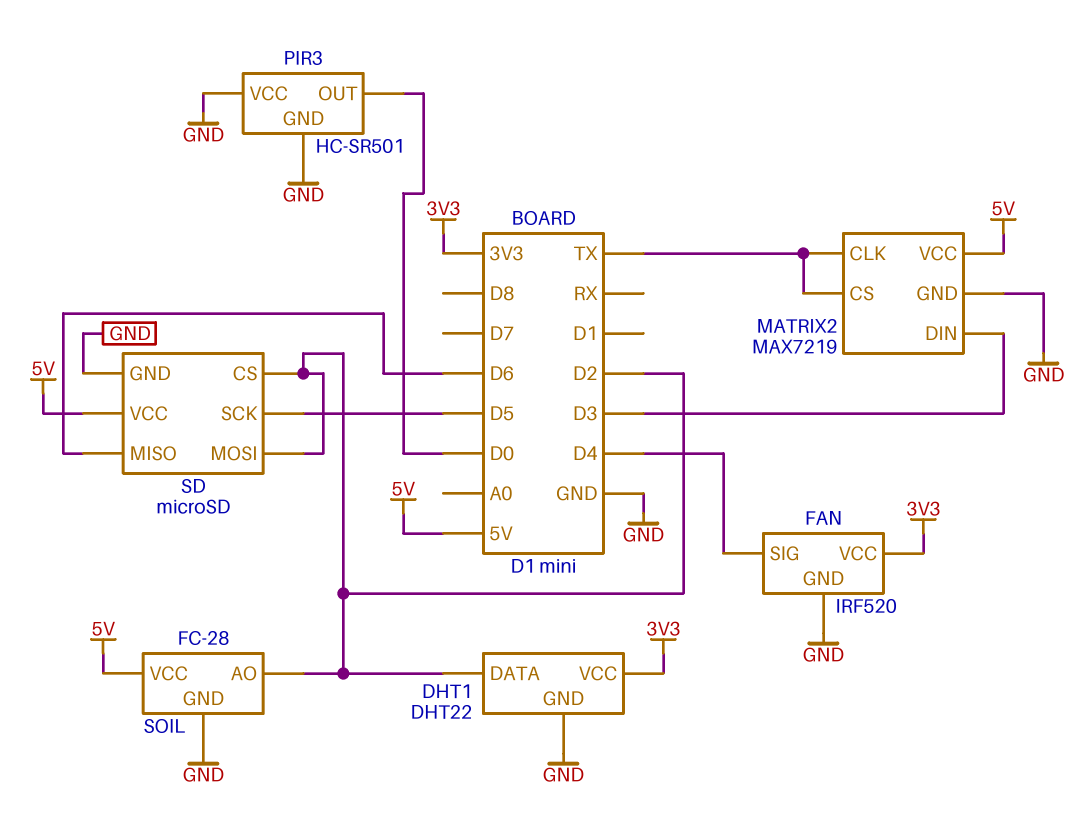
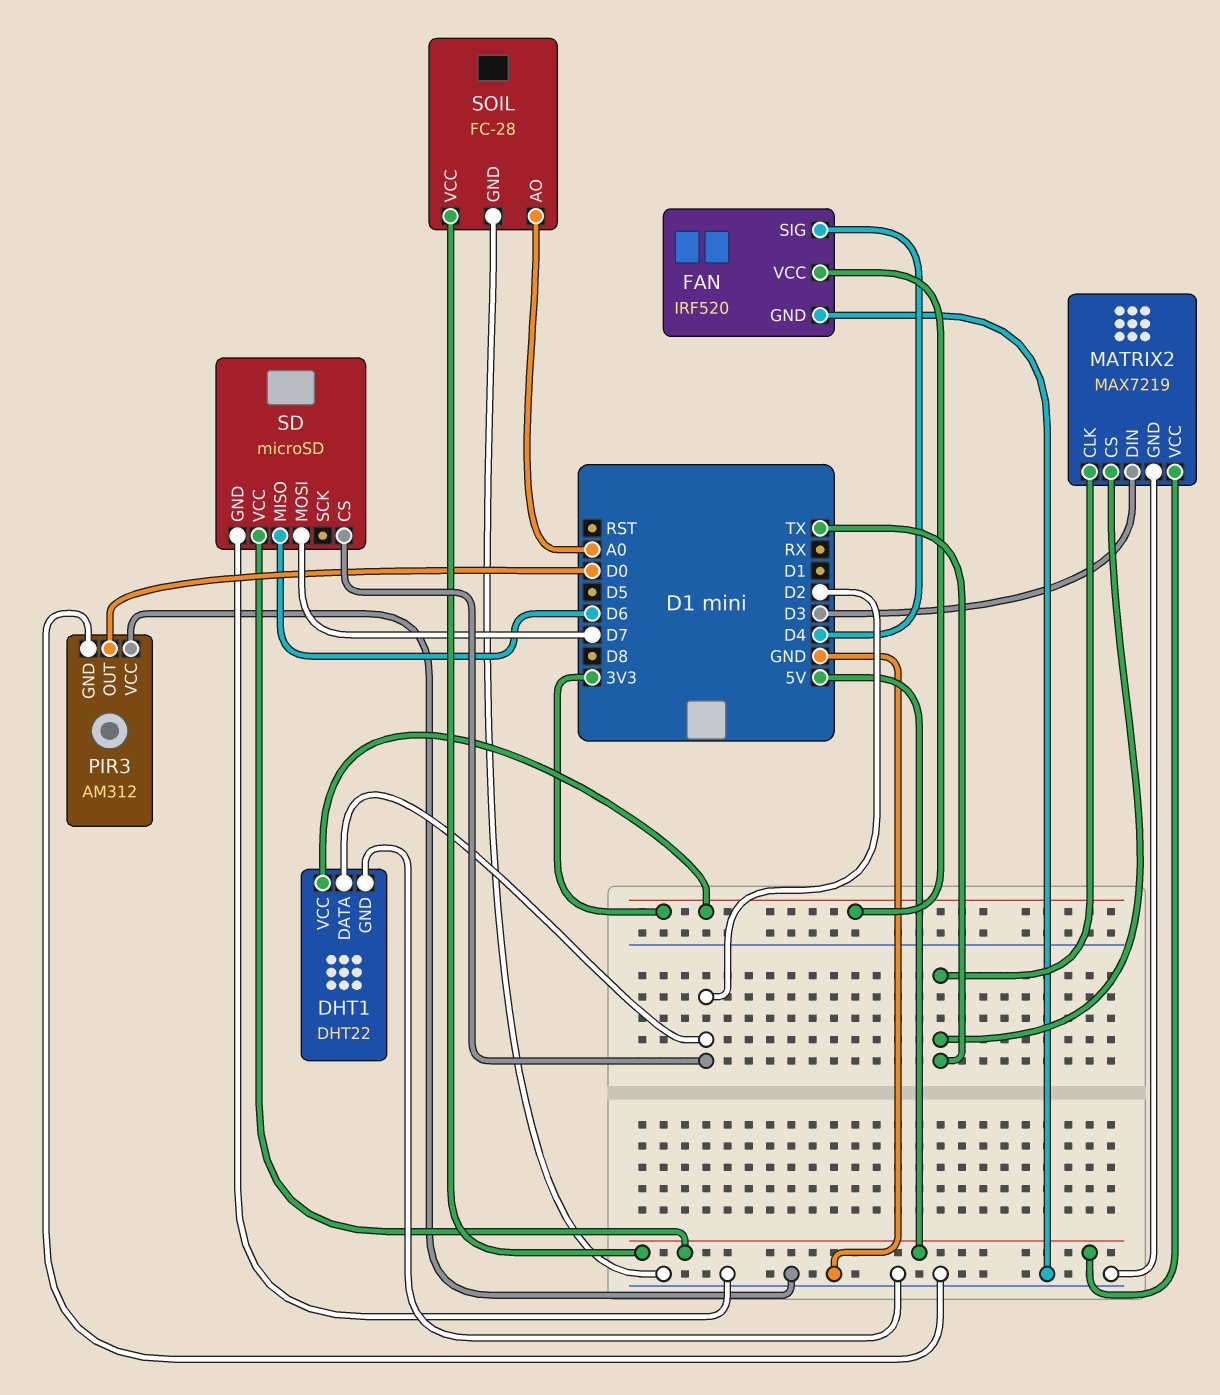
PIR3: HC-SR501 -> AM312
SD pin MOSI: D2 -> D7
SD pin SCK: D5 -> none
SOIL pin AO: D2 -> A0

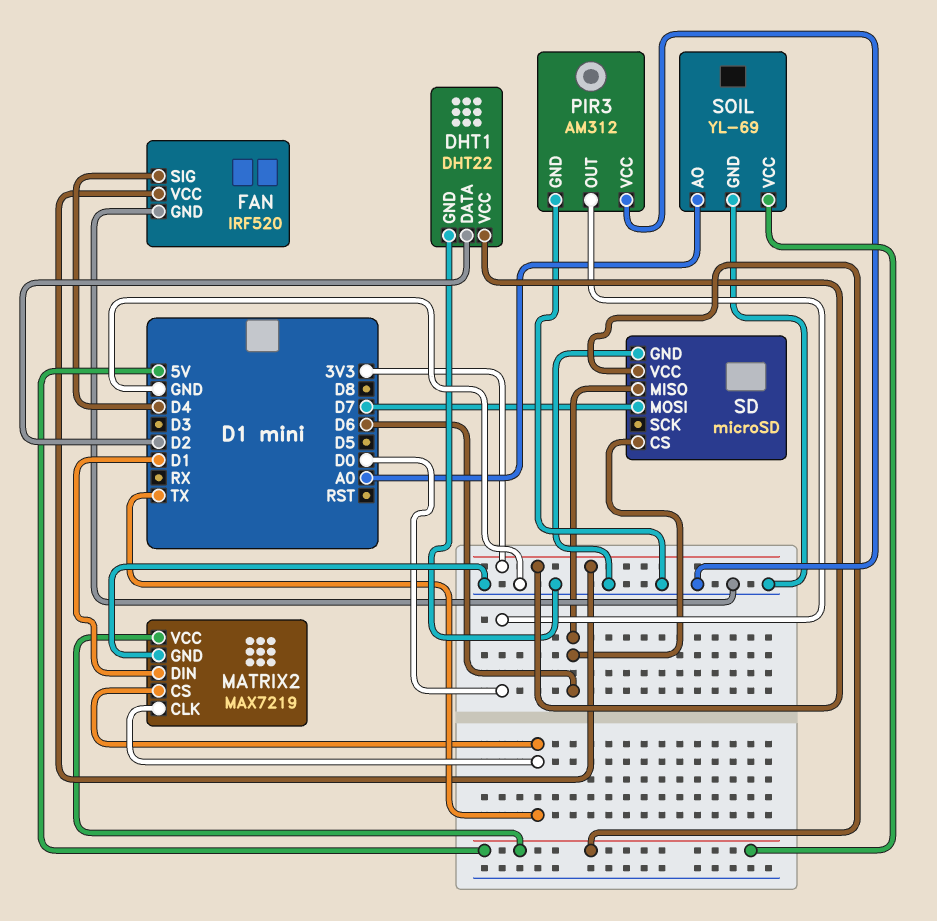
MATRIX2 pin DIN: D3 -> D1
SD pin CS: D2 -> D6
SOIL: FC-28 -> YL-69

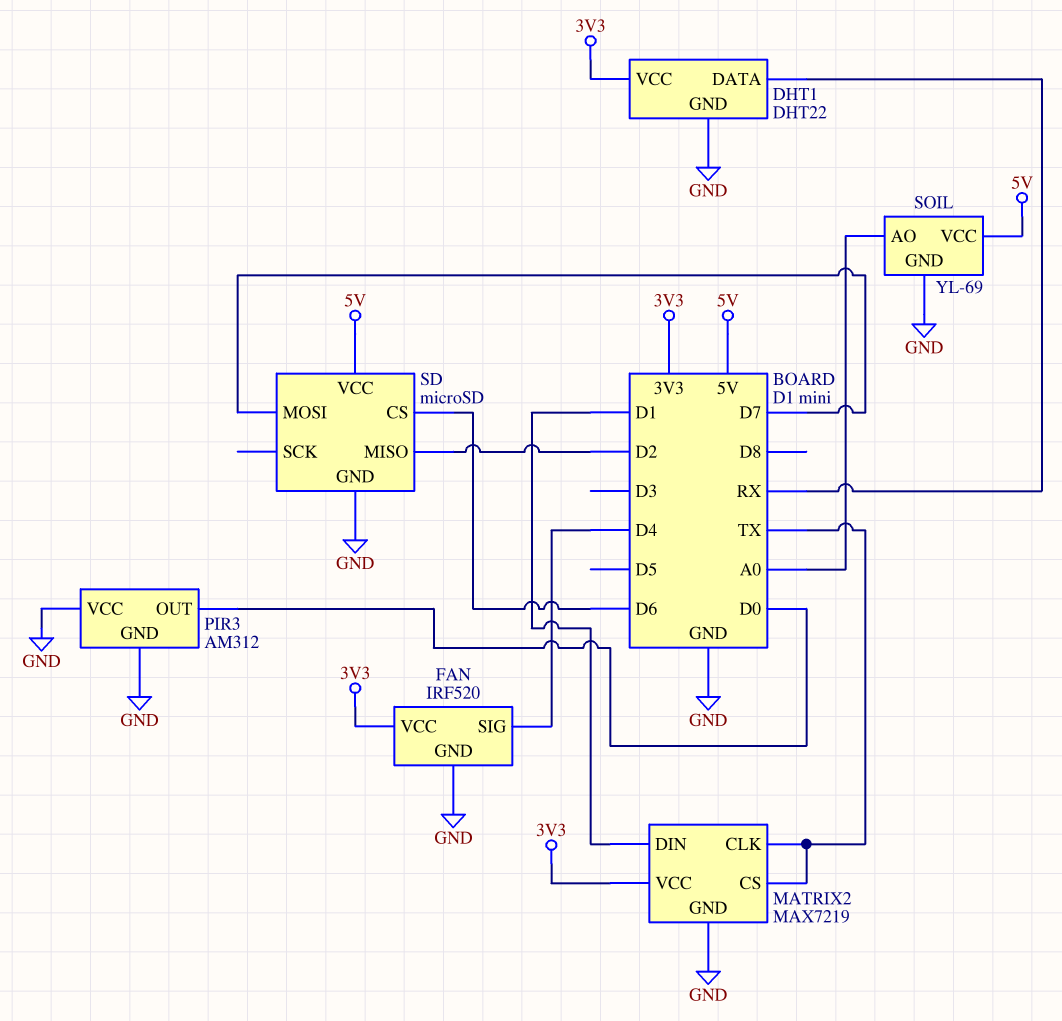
DHT1 pin DATA: D2 -> RX
MATRIX2 pin VCC: 5V -> 3V3
SD pin MISO: D6 -> D2

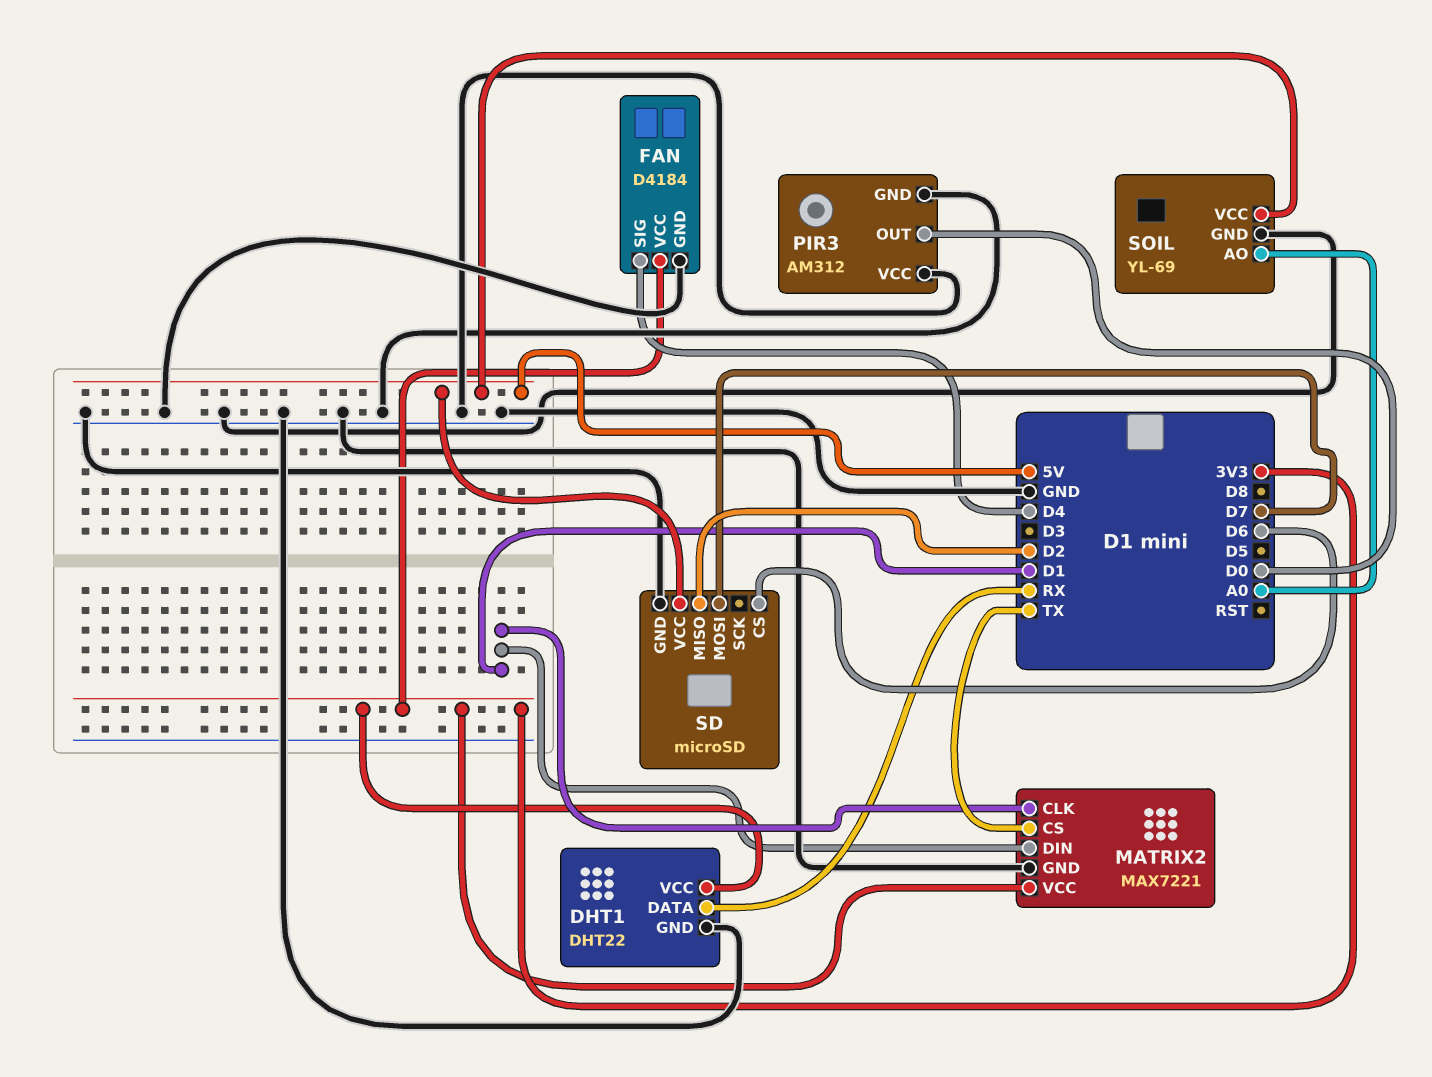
FAN: IRF520 -> D4184
MATRIX2: MAX7219 -> MAX7221
MATRIX2 pin CLK: TX -> D1

